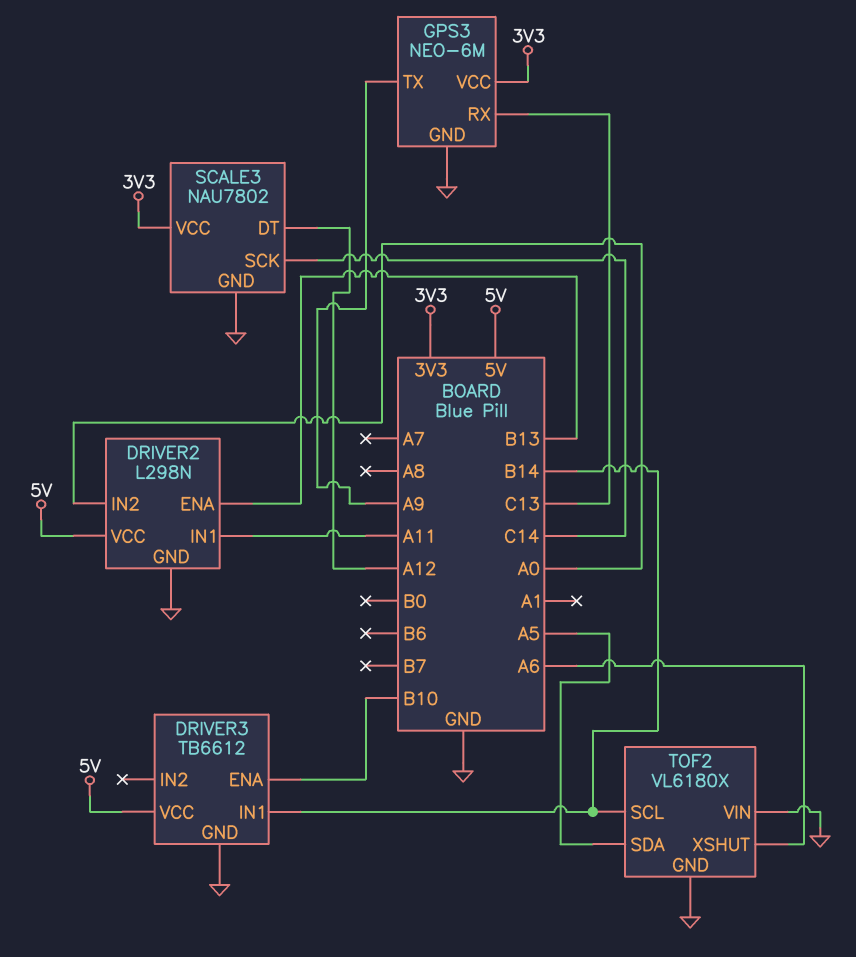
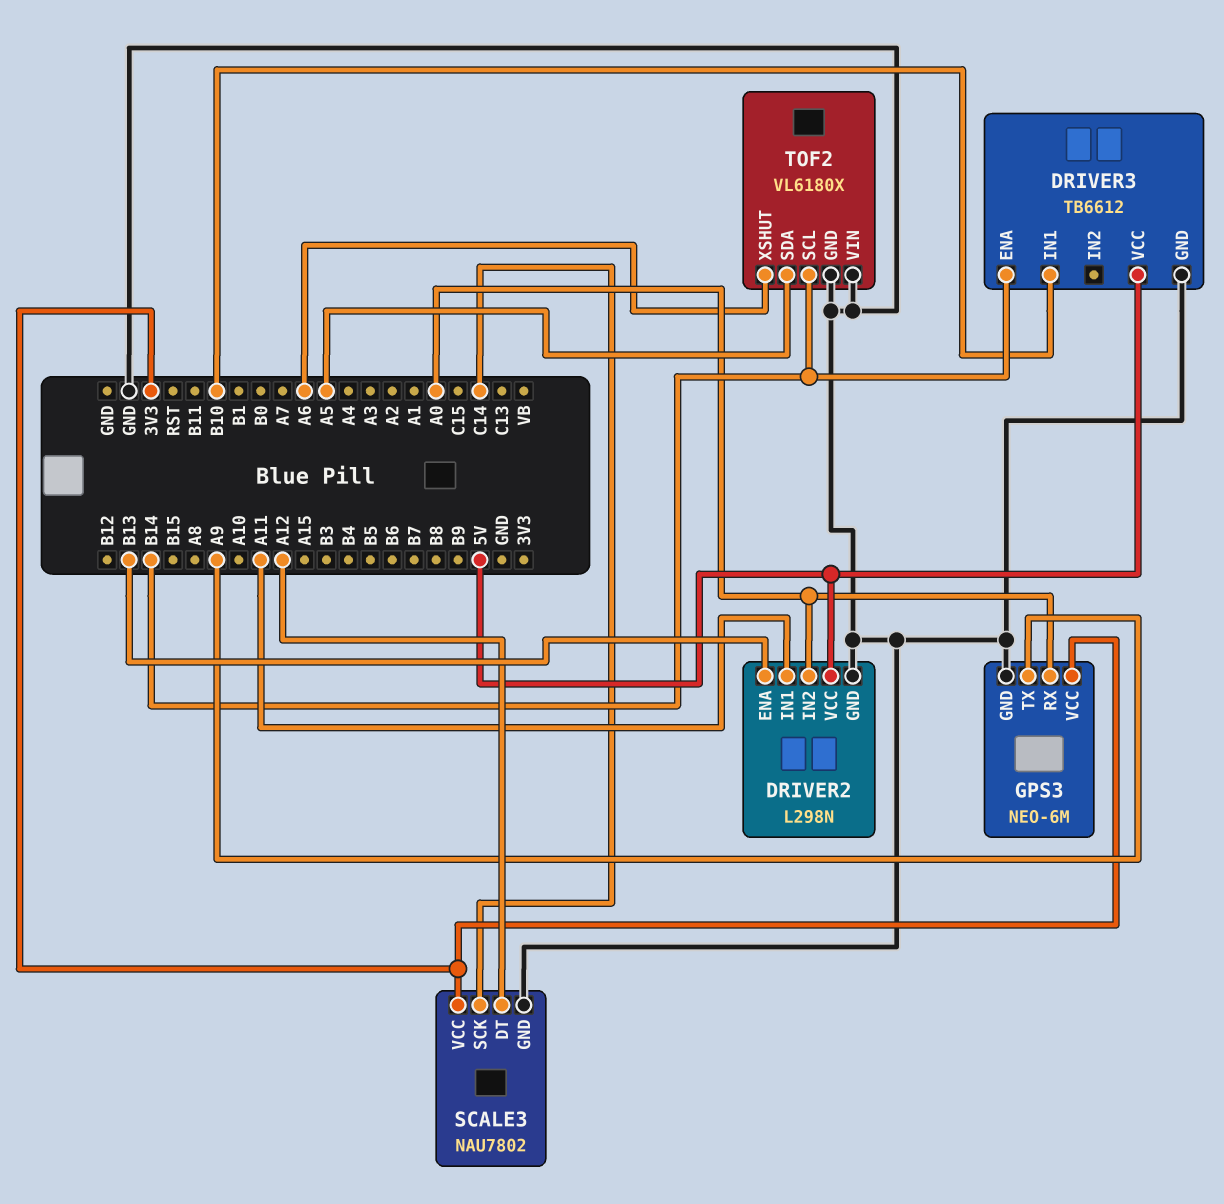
DRIVER3 pin ENA: B10 -> B14
DRIVER3 pin IN1: B14 -> B10
GPS3 pin RX: C13 -> A0

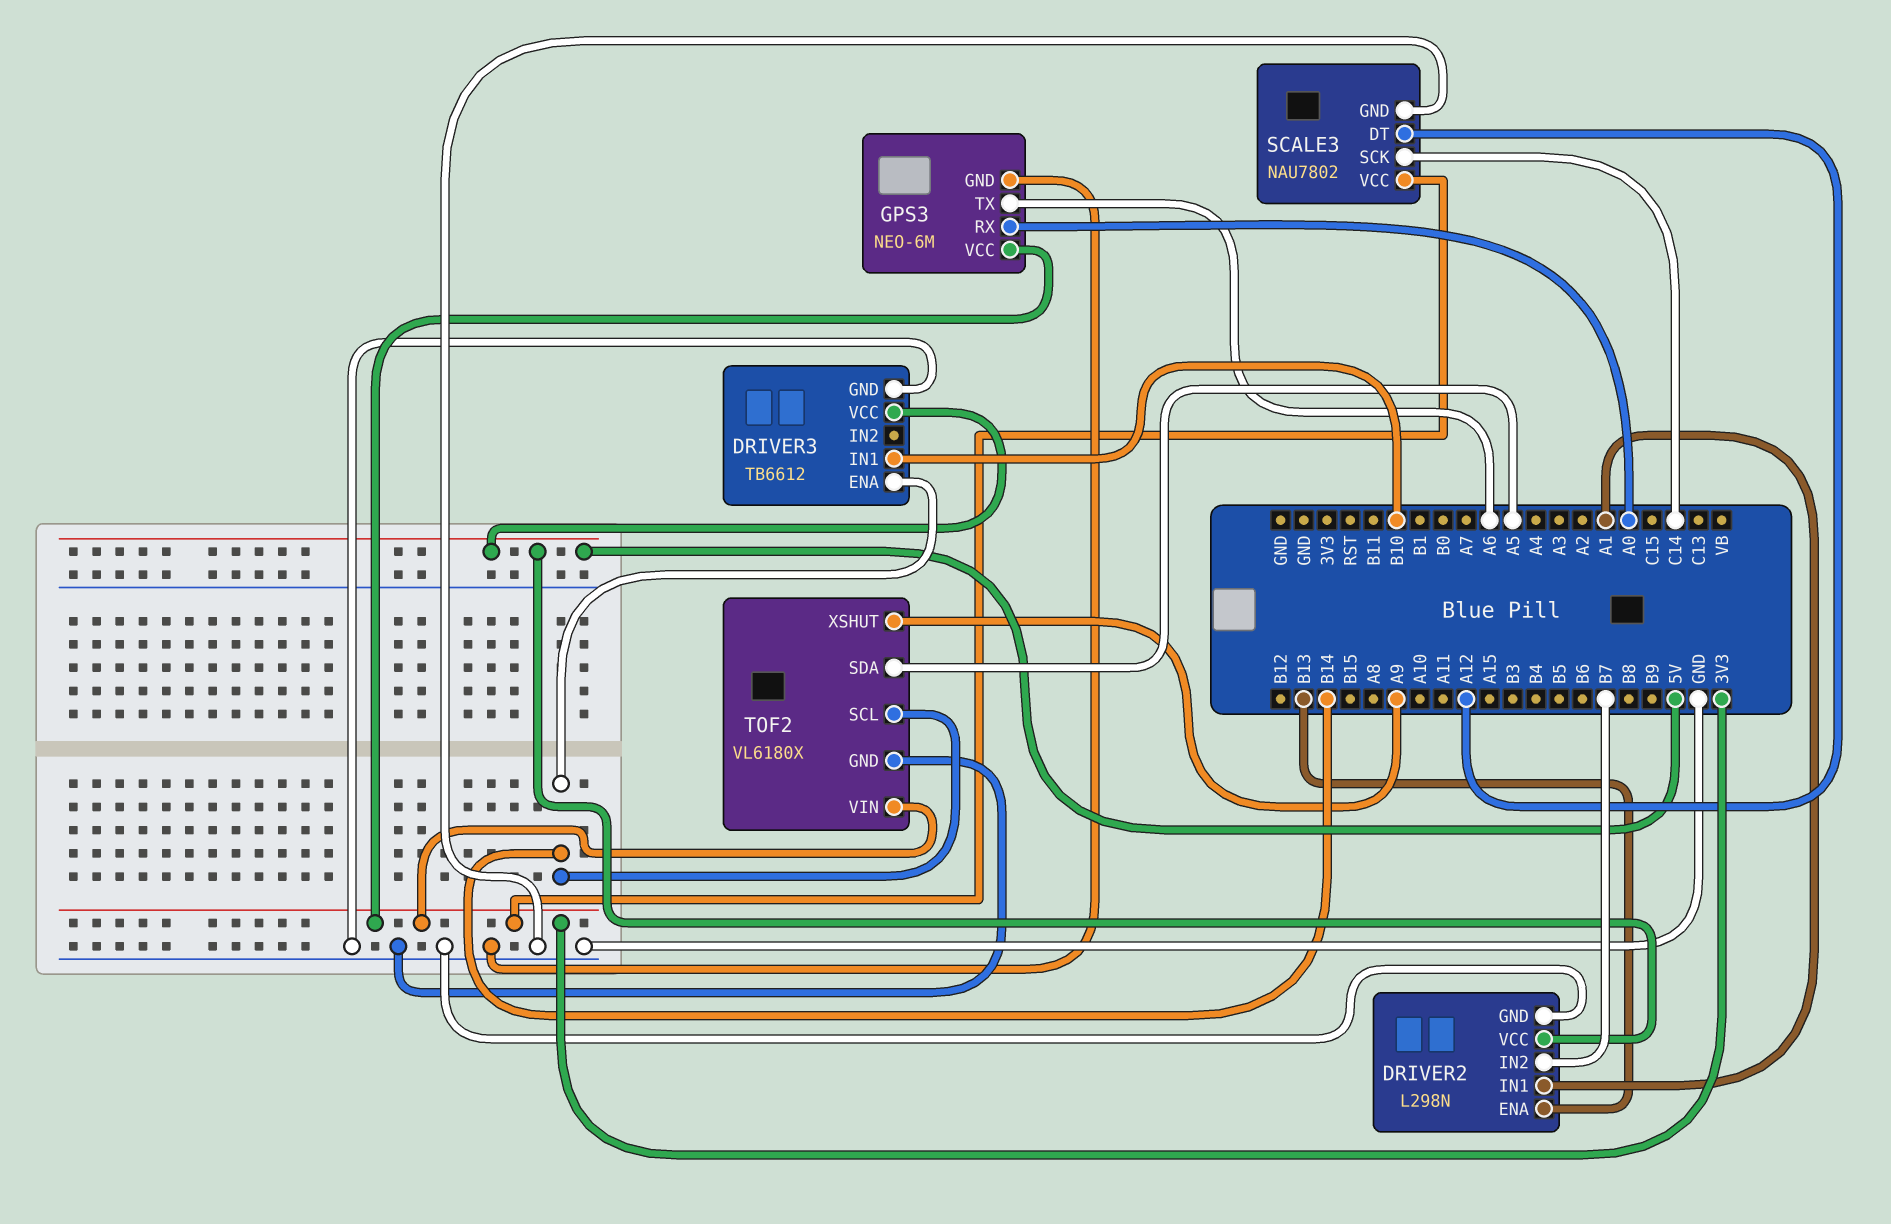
DRIVER2 pin IN1: A11 -> A1
DRIVER2 pin IN2: A0 -> B7
GPS3 pin TX: A9 -> A6
TOF2 pin VIN: GND -> 3V3
TOF2 pin XSHUT: A6 -> A9

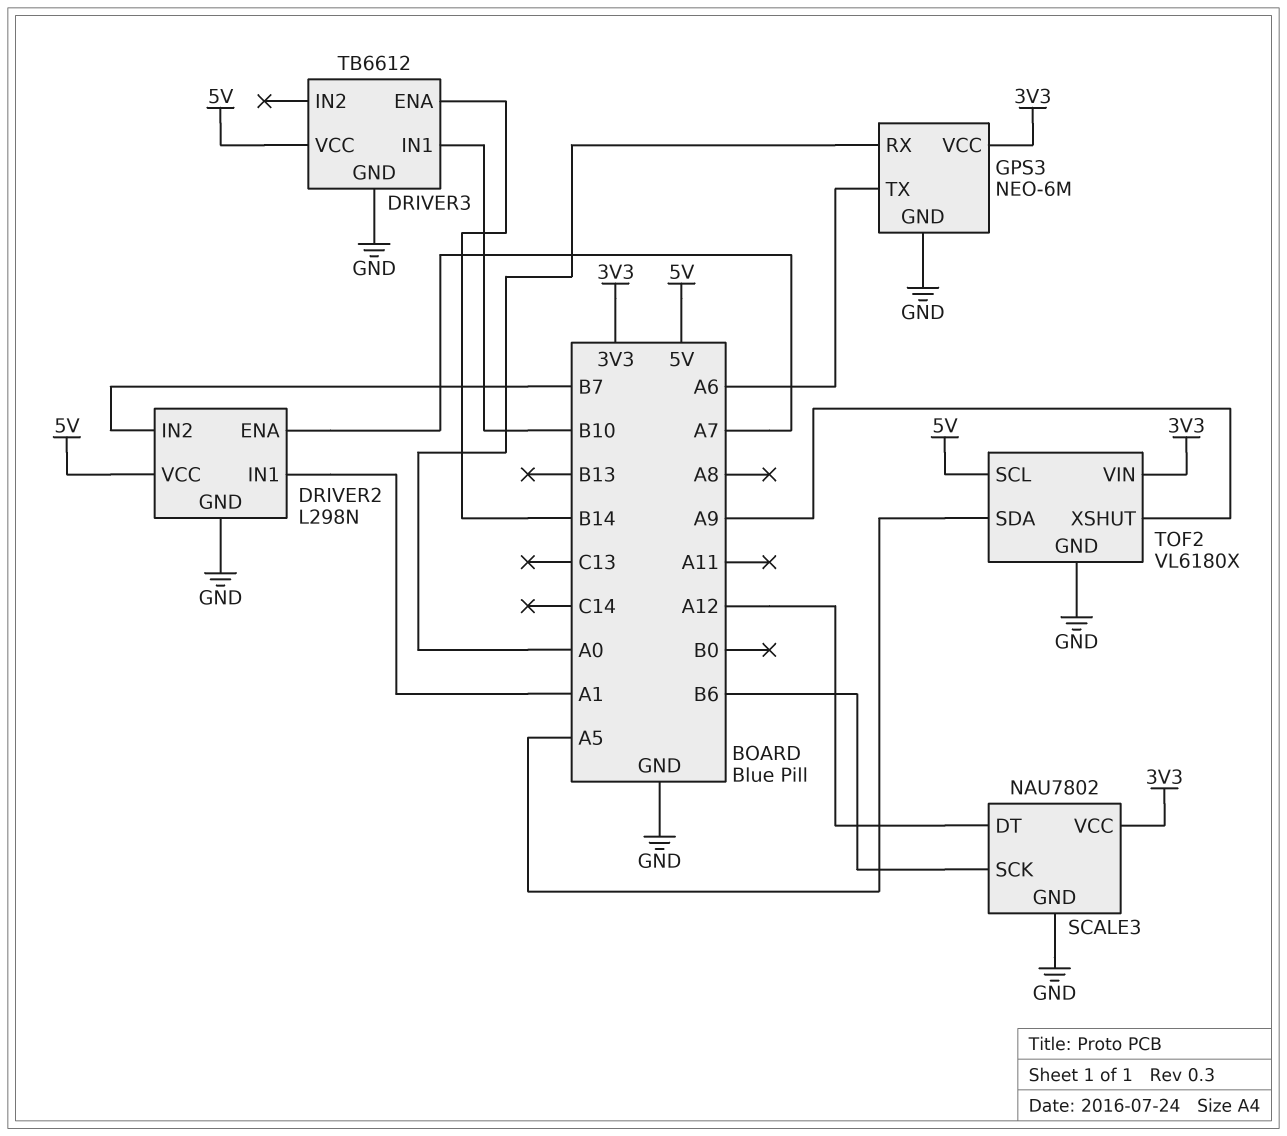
DRIVER2 pin ENA: B13 -> A7
SCALE3 pin SCK: C14 -> B6
TOF2 pin SCL: B14 -> 5V

